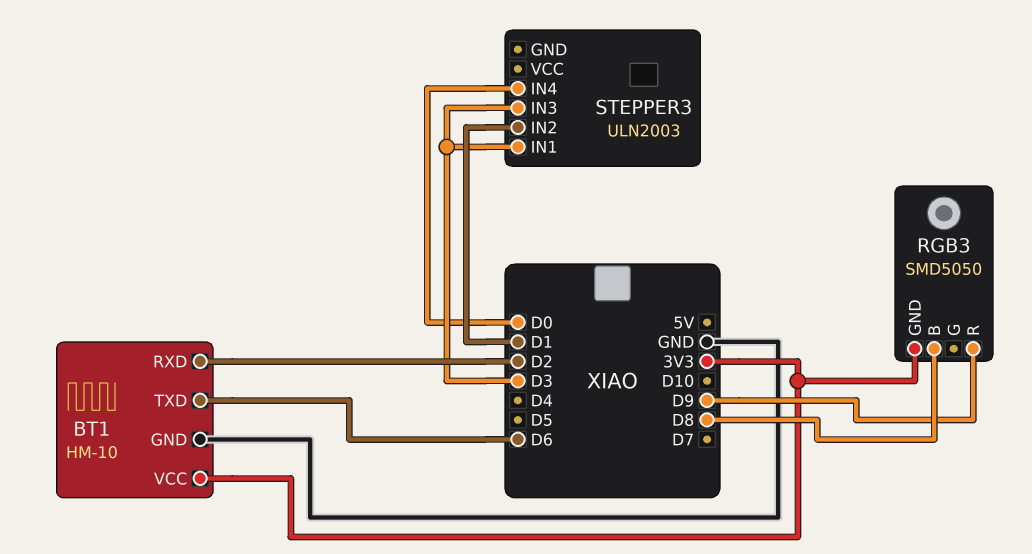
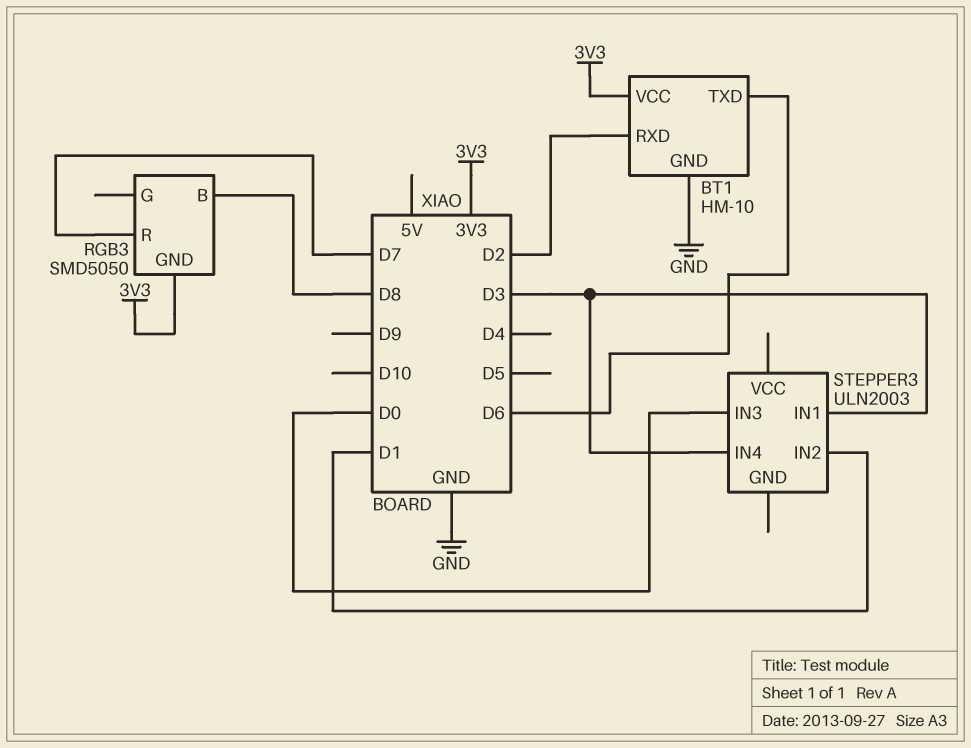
RGB3 pin R: D9 -> D7
STEPPER3 pin IN3: D3 -> D0
STEPPER3 pin IN4: D0 -> D3

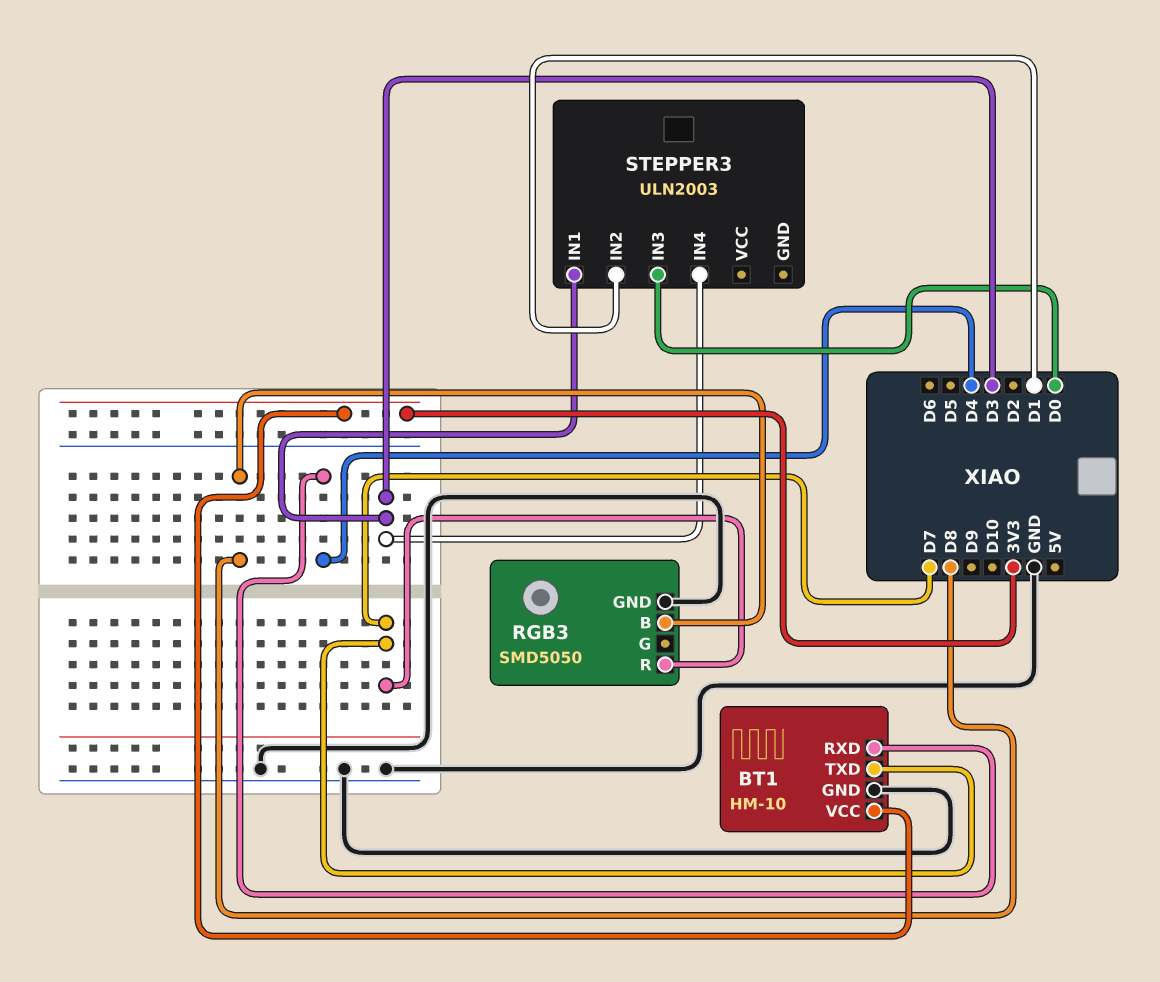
BT1 pin RXD: D2 -> D4
BT1 pin TXD: D6 -> D7
RGB3 pin GND: 3V3 -> GND

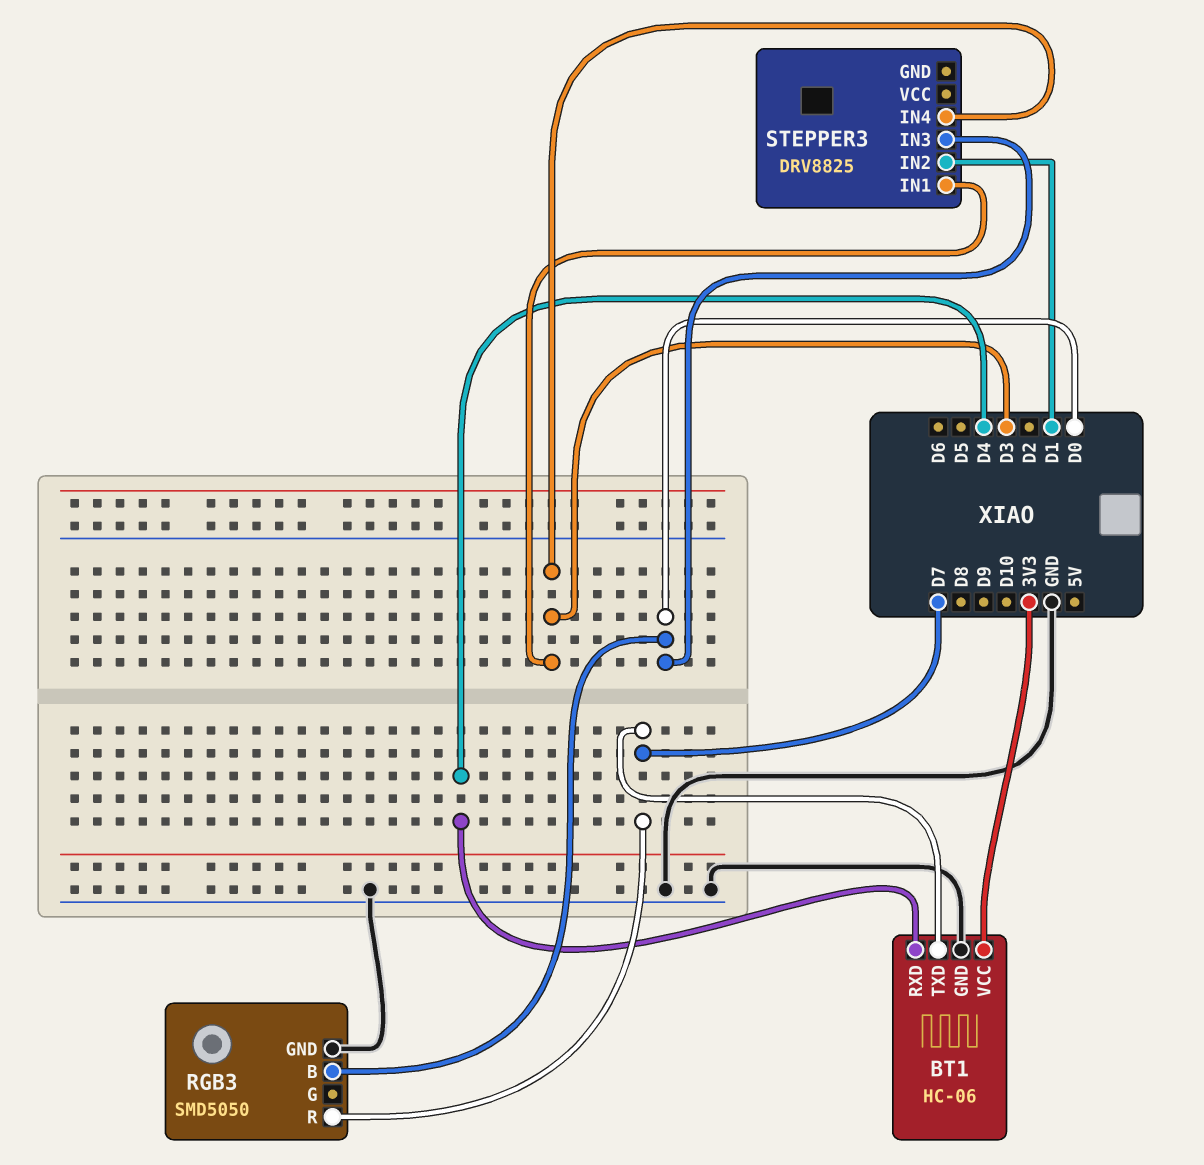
BT1: HM-10 -> HC-06
RGB3 pin B: D8 -> D0
STEPPER3: ULN2003 -> DRV8825

